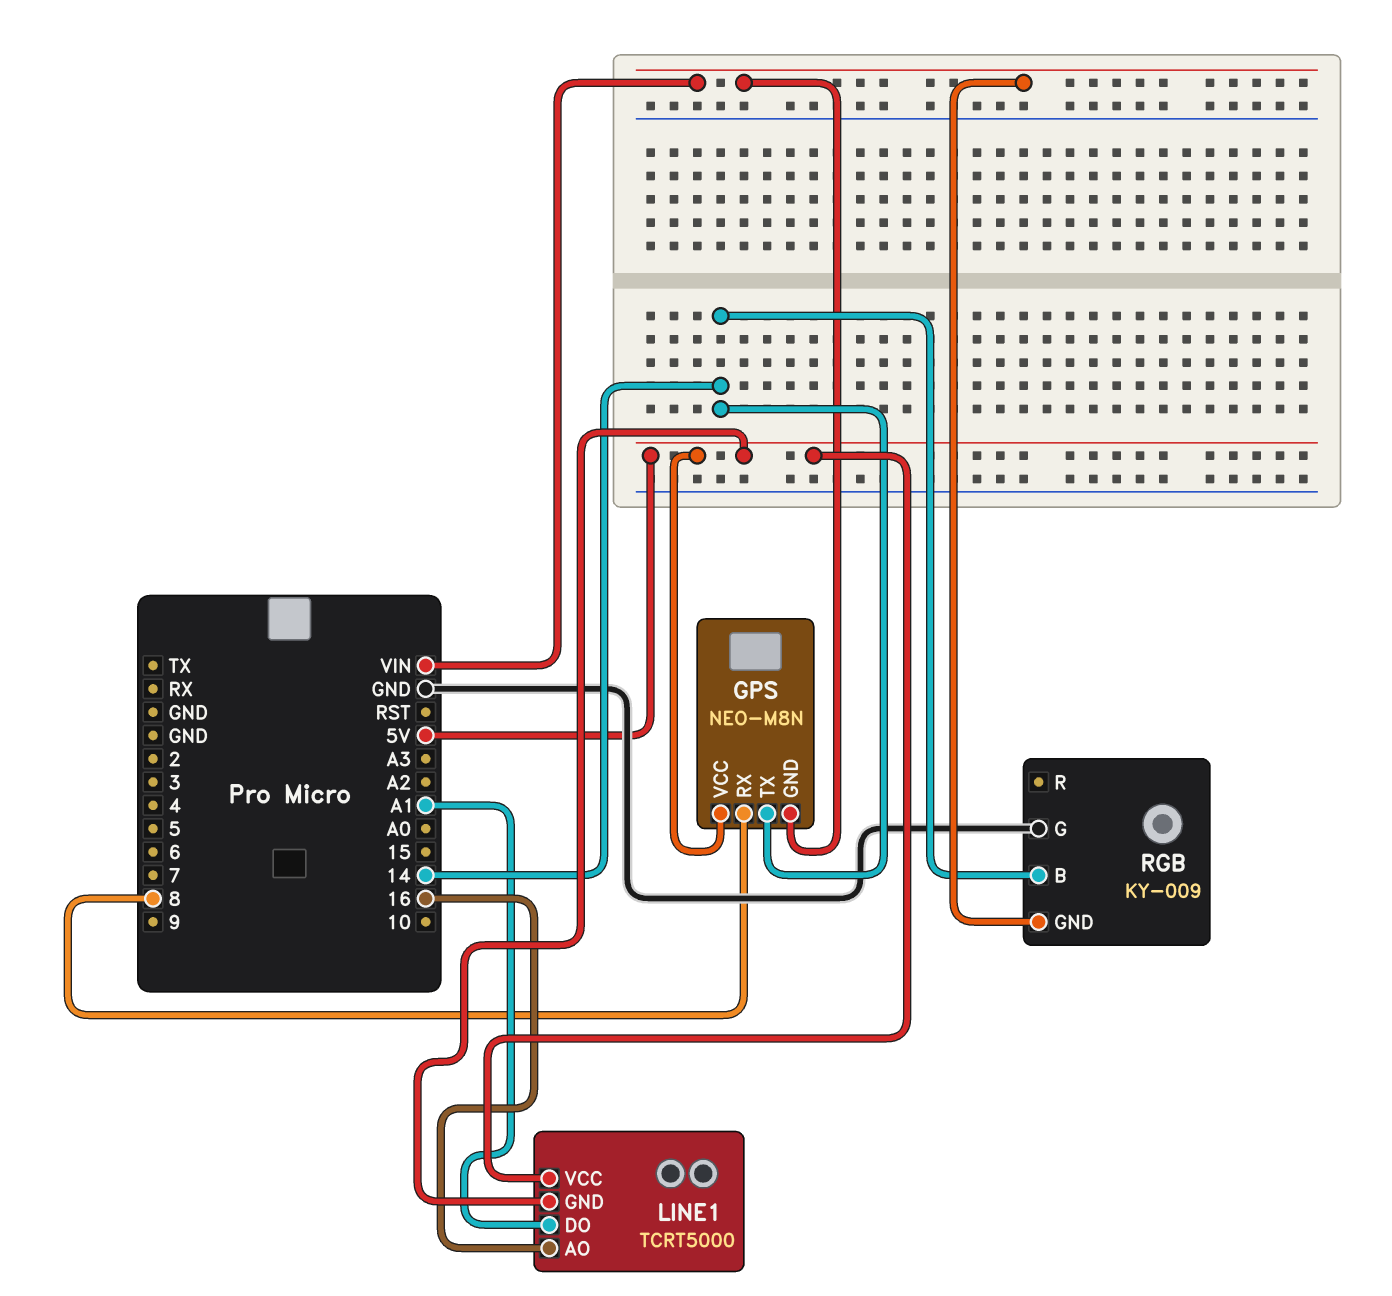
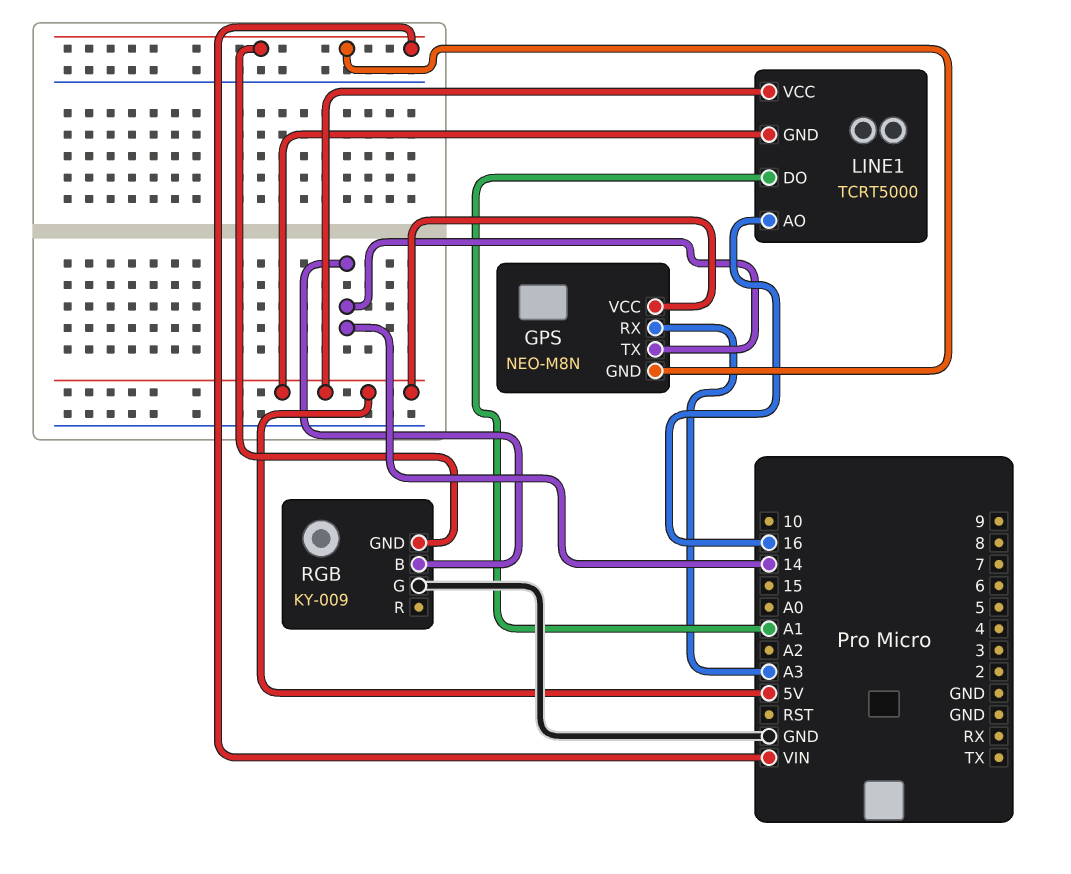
GPS pin RX: 8 -> A3

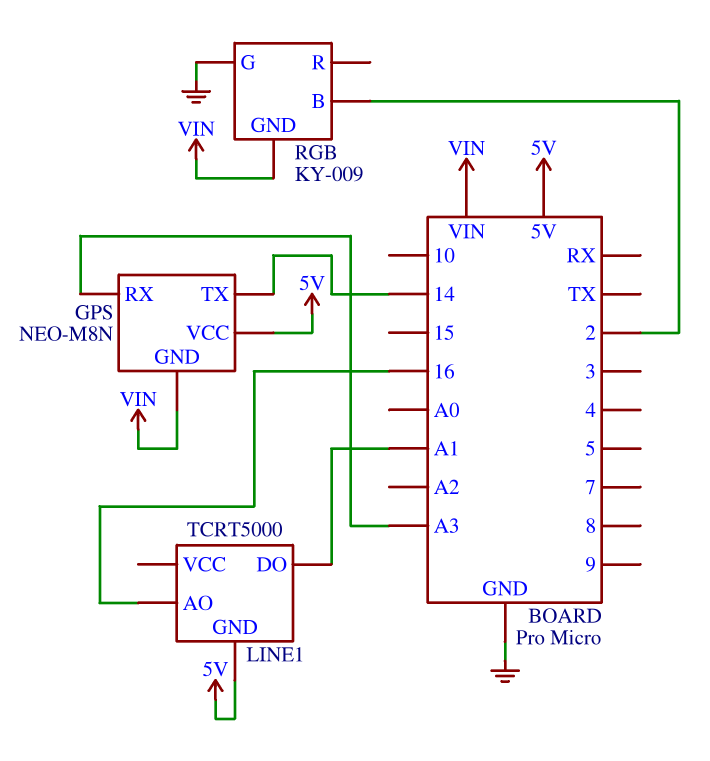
LINE1 pin VCC: 5V -> none
RGB pin B: 14 -> 2

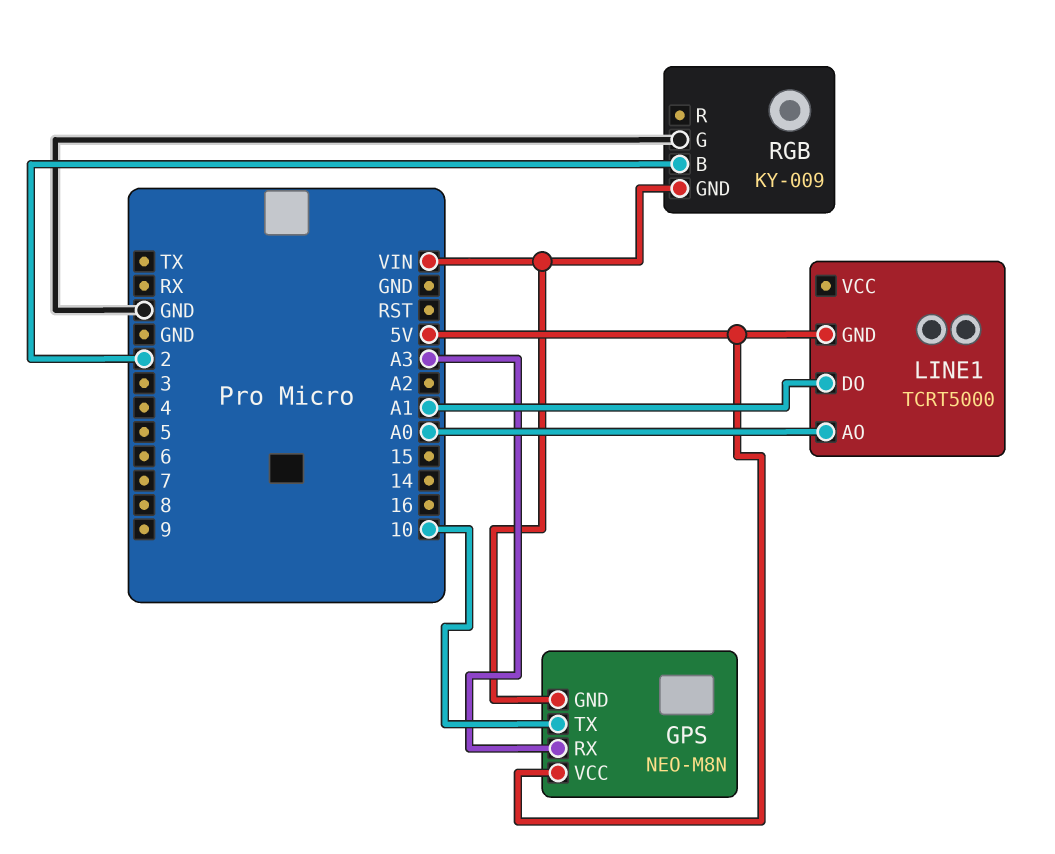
GPS pin TX: 14 -> 10
LINE1 pin AO: 16 -> A0

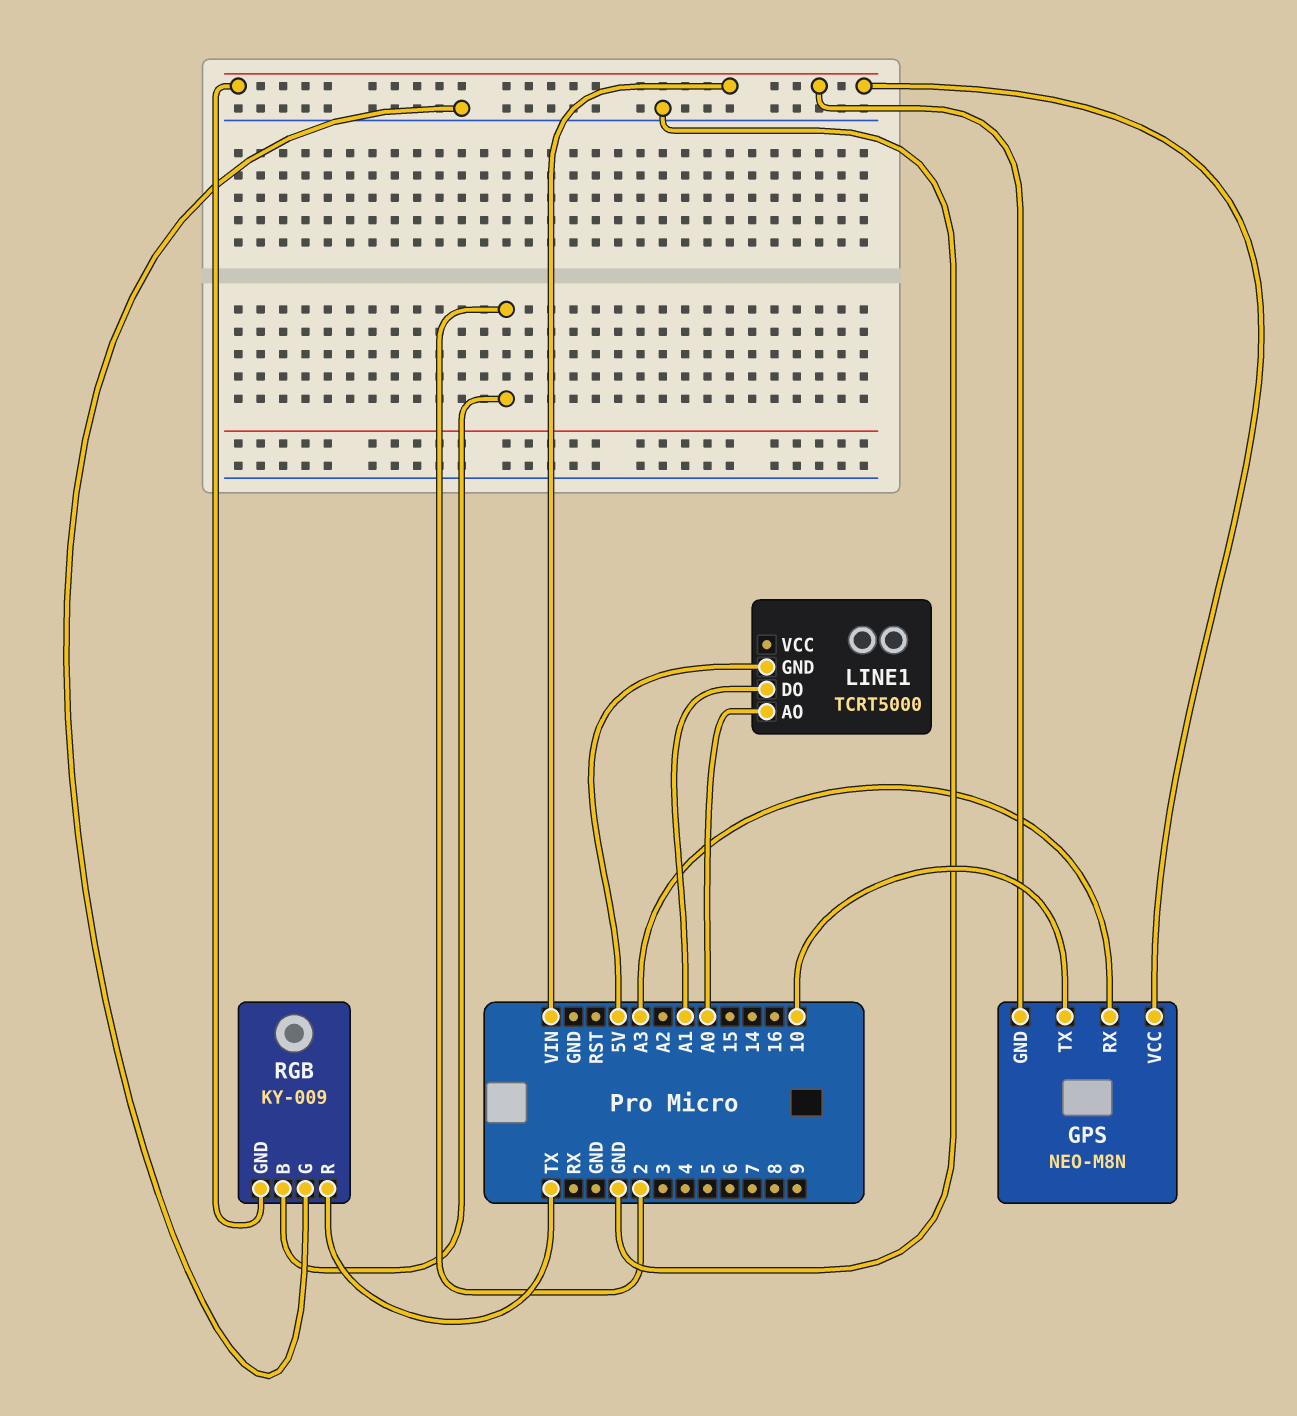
GPS pin VCC: 5V -> VIN
RGB pin R: none -> TX

